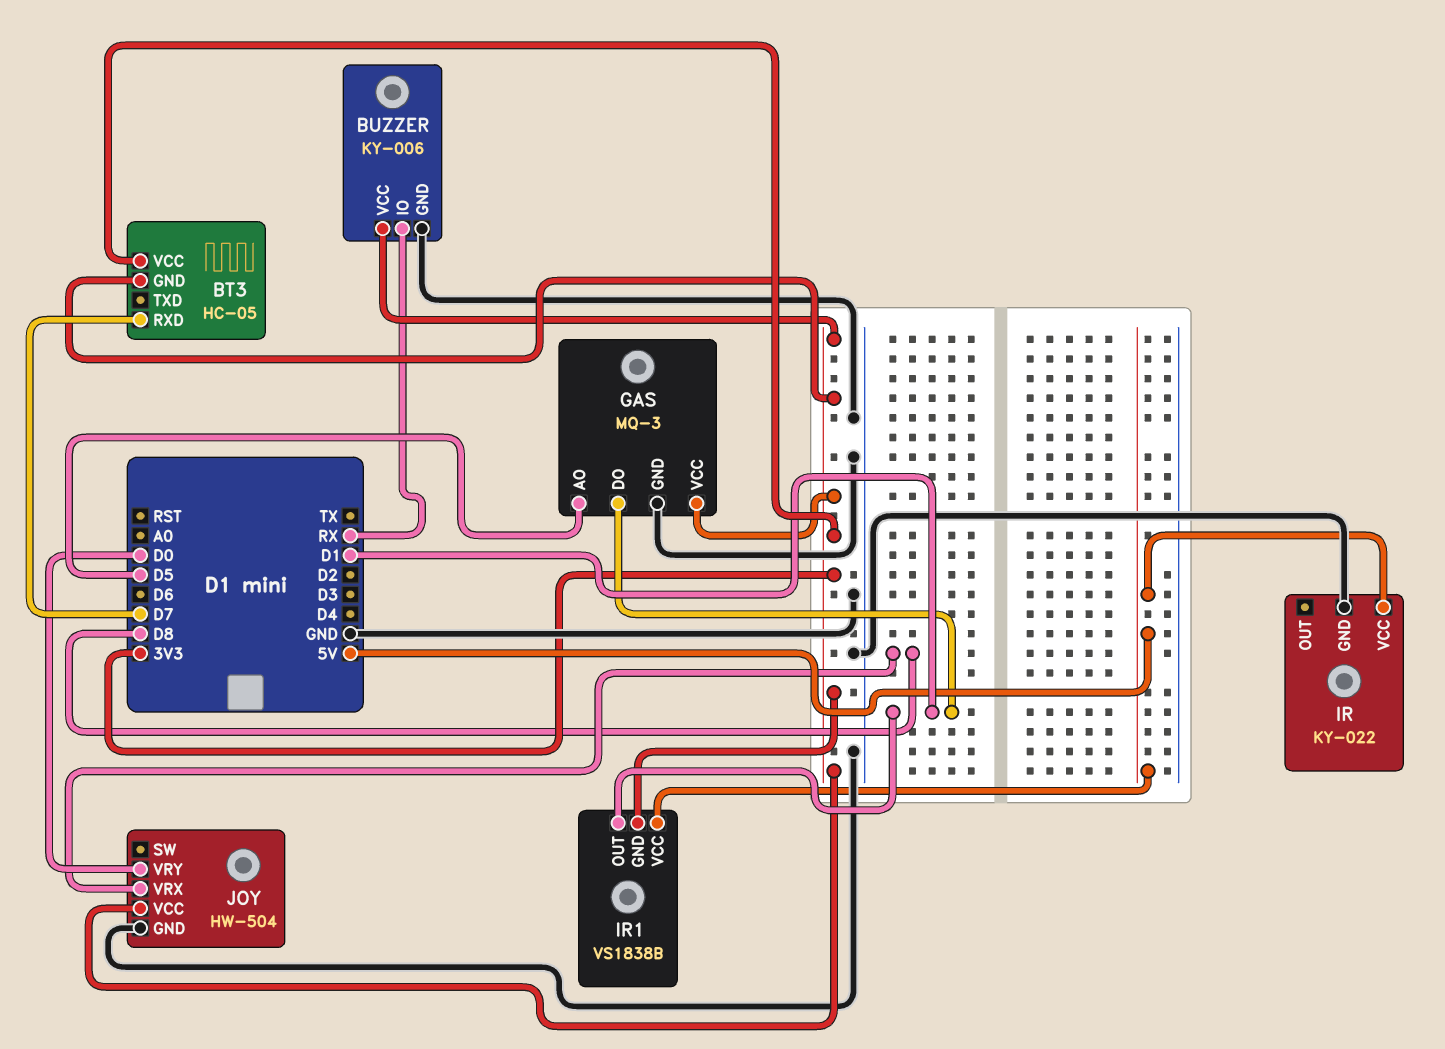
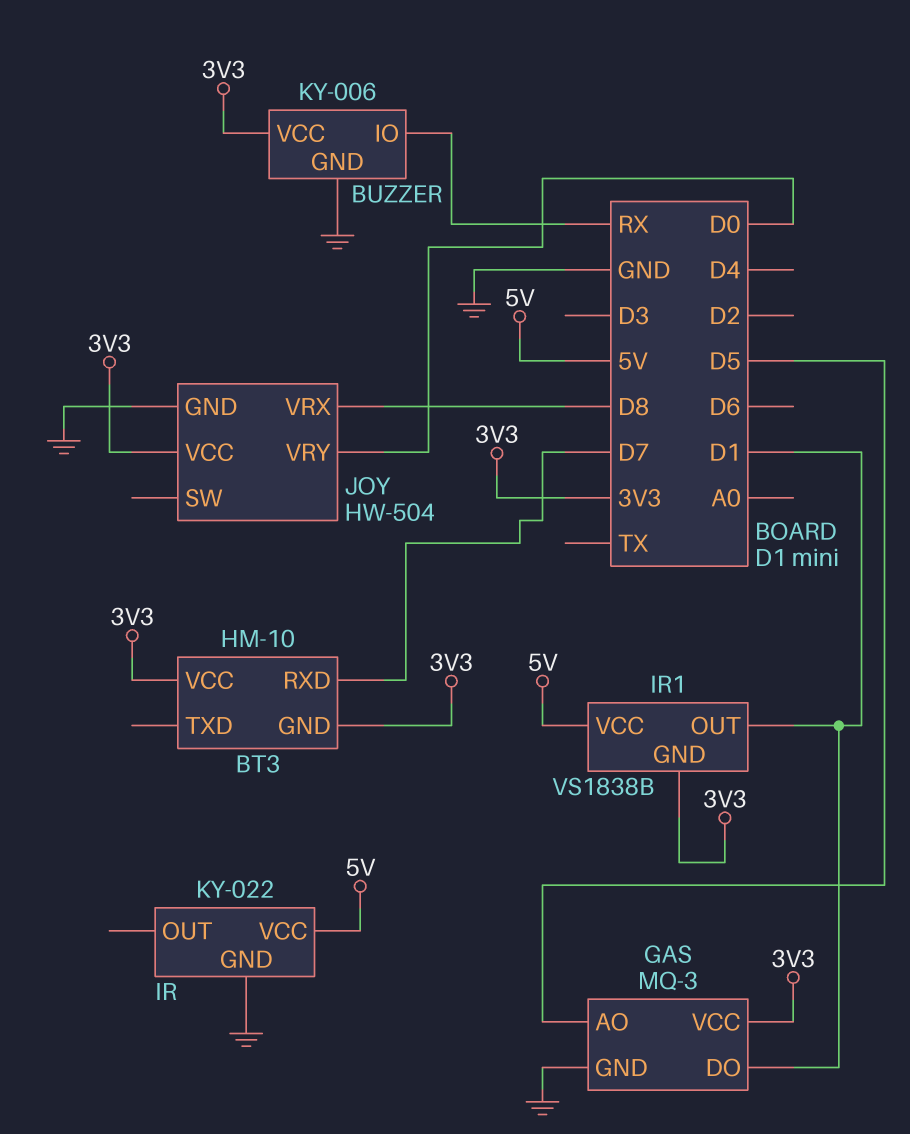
BT3: HC-05 -> HM-10

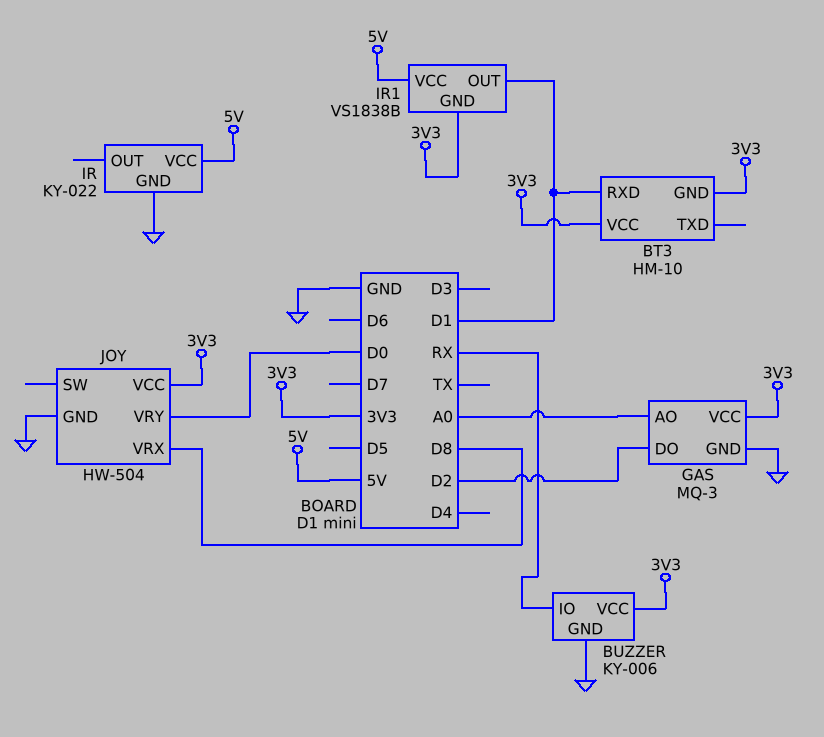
BT3 pin RXD: D7 -> D1
GAS pin AO: D5 -> A0
GAS pin DO: D1 -> D2

